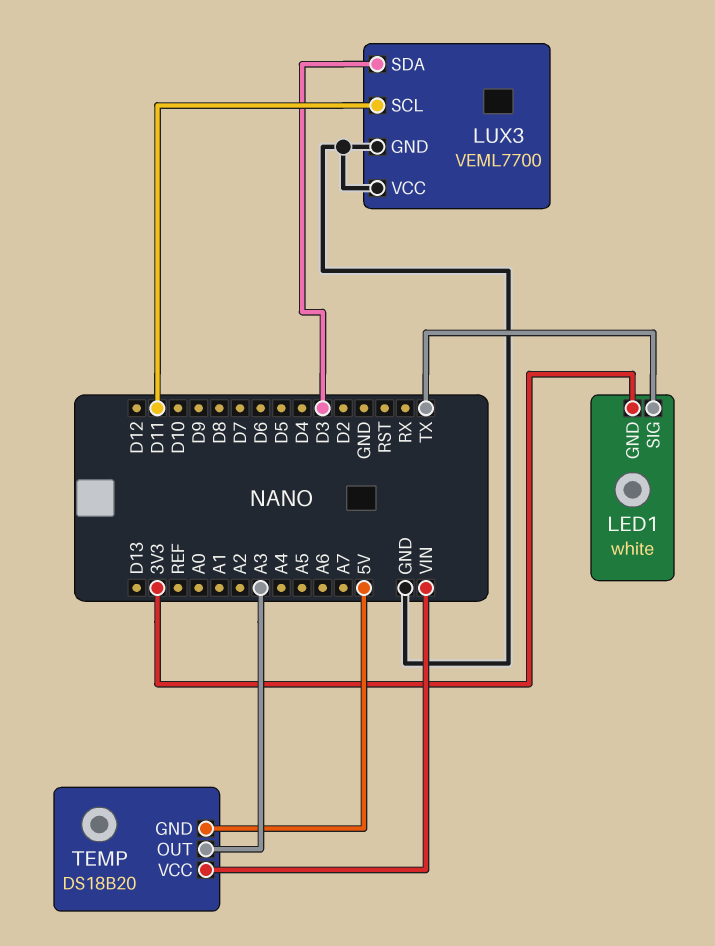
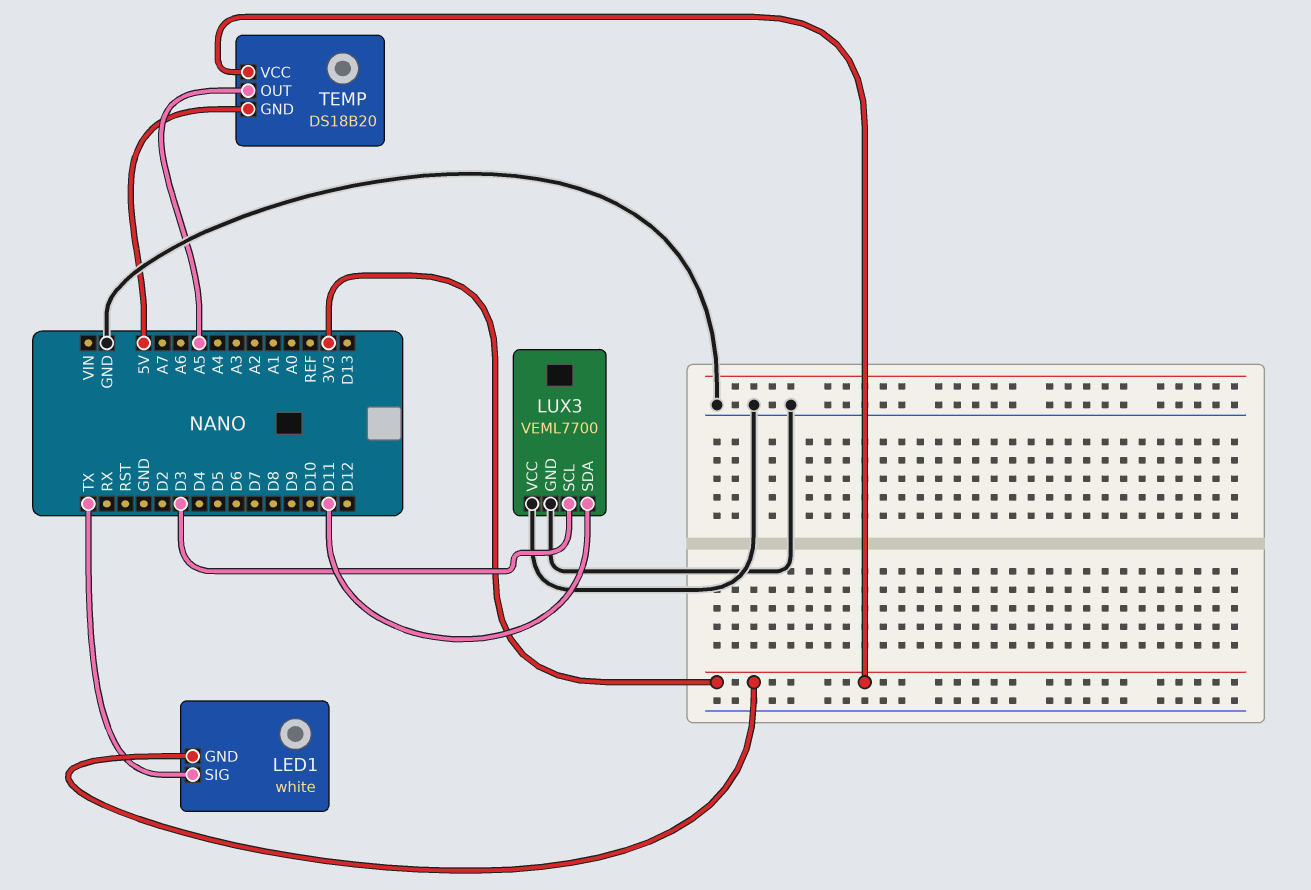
LUX3 pin SCL: D11 -> D3
LUX3 pin SDA: D3 -> D11
TEMP pin OUT: A3 -> A5
TEMP pin VCC: VIN -> 3V3

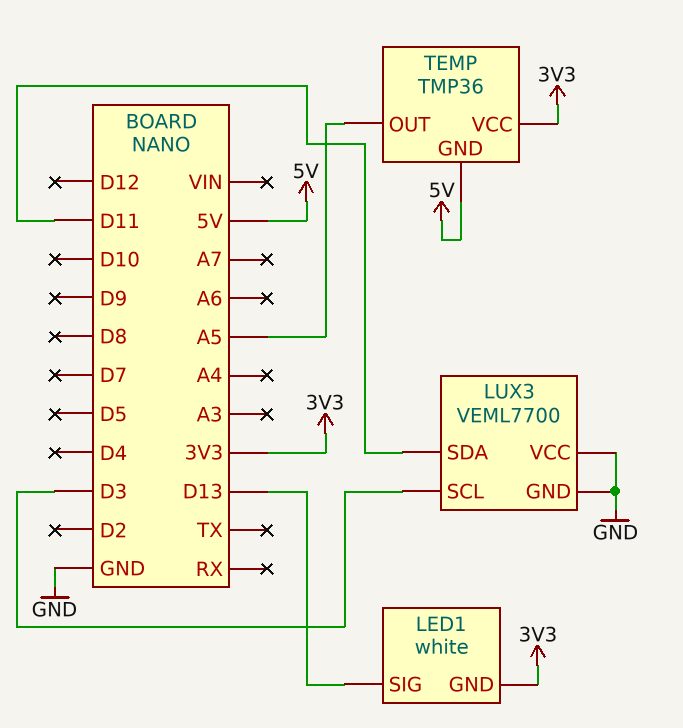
LED1 pin SIG: TX -> D13
TEMP: DS18B20 -> TMP36

